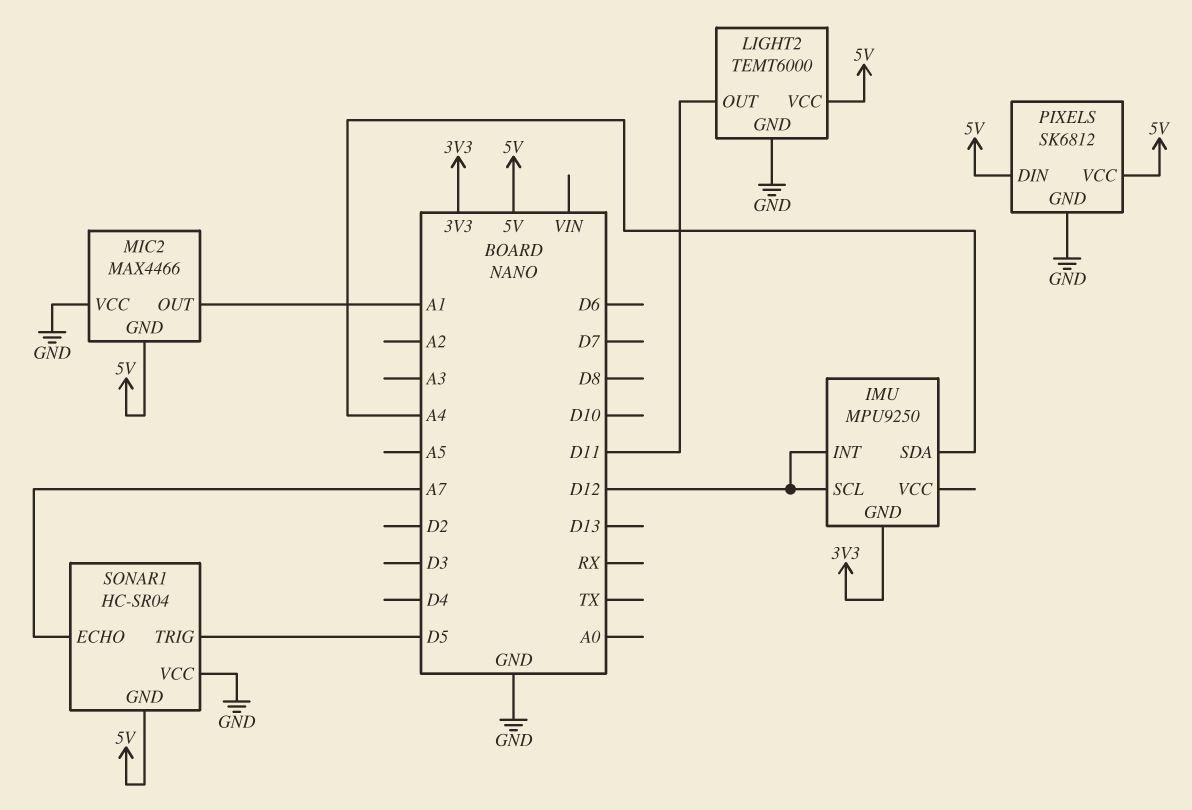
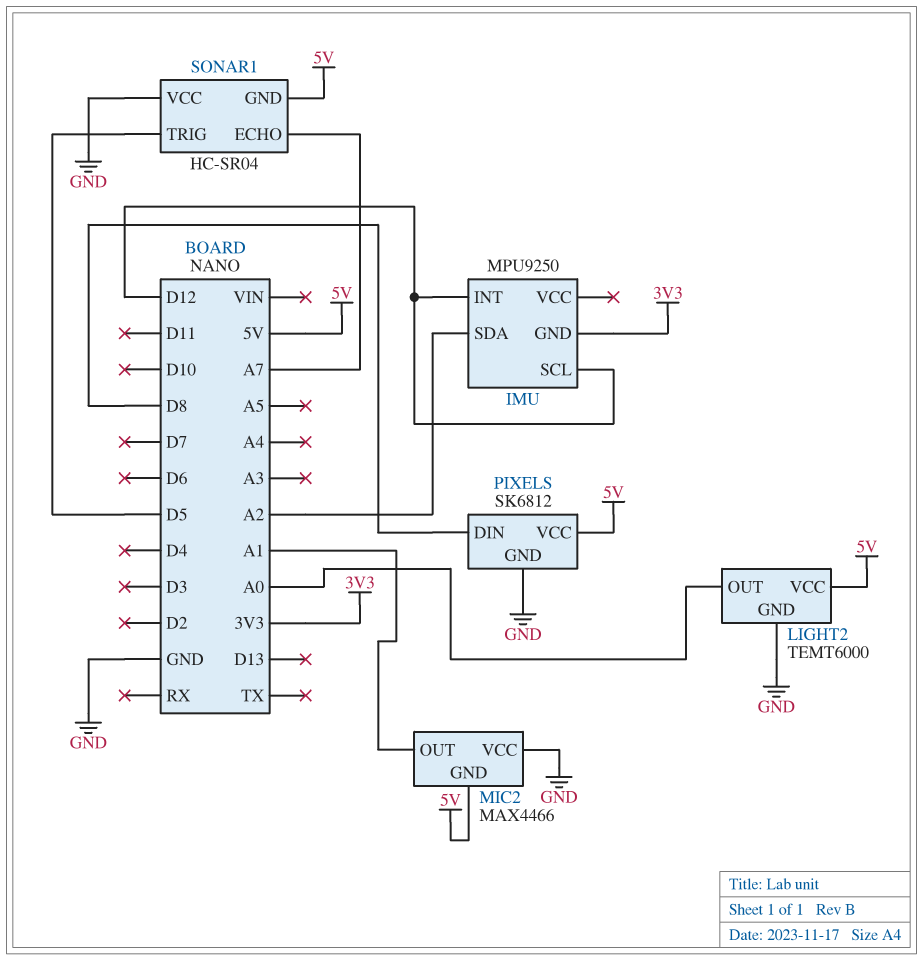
IMU pin SDA: A4 -> A2
LIGHT2 pin OUT: D11 -> A0
PIXELS pin DIN: 5V -> D8

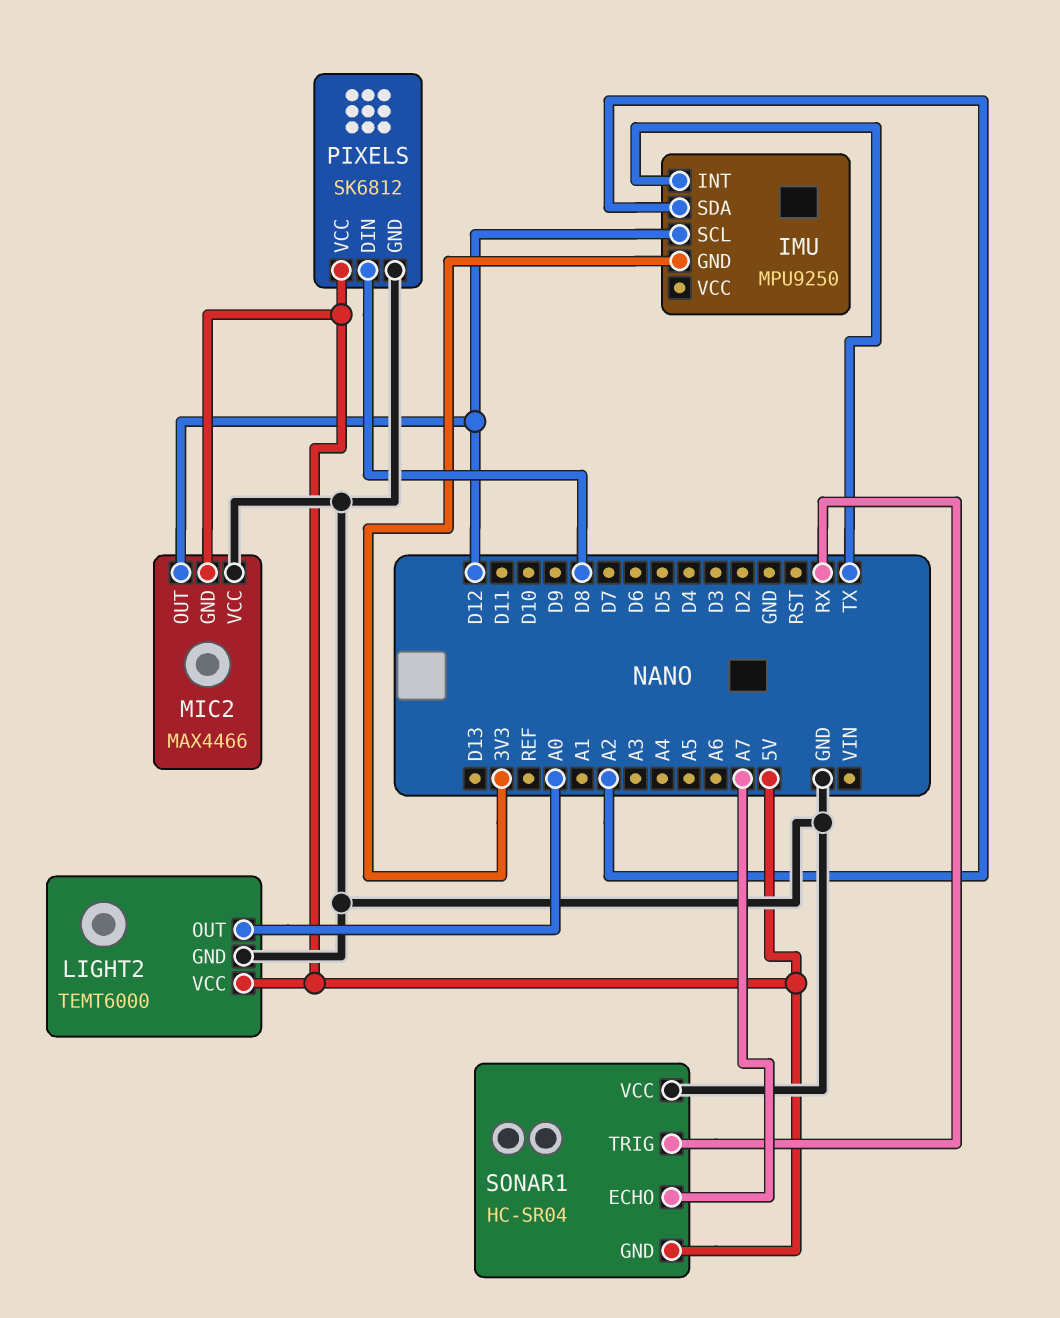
IMU pin INT: D12 -> TX
MIC2 pin OUT: A1 -> D12
SONAR1 pin TRIG: D5 -> RX

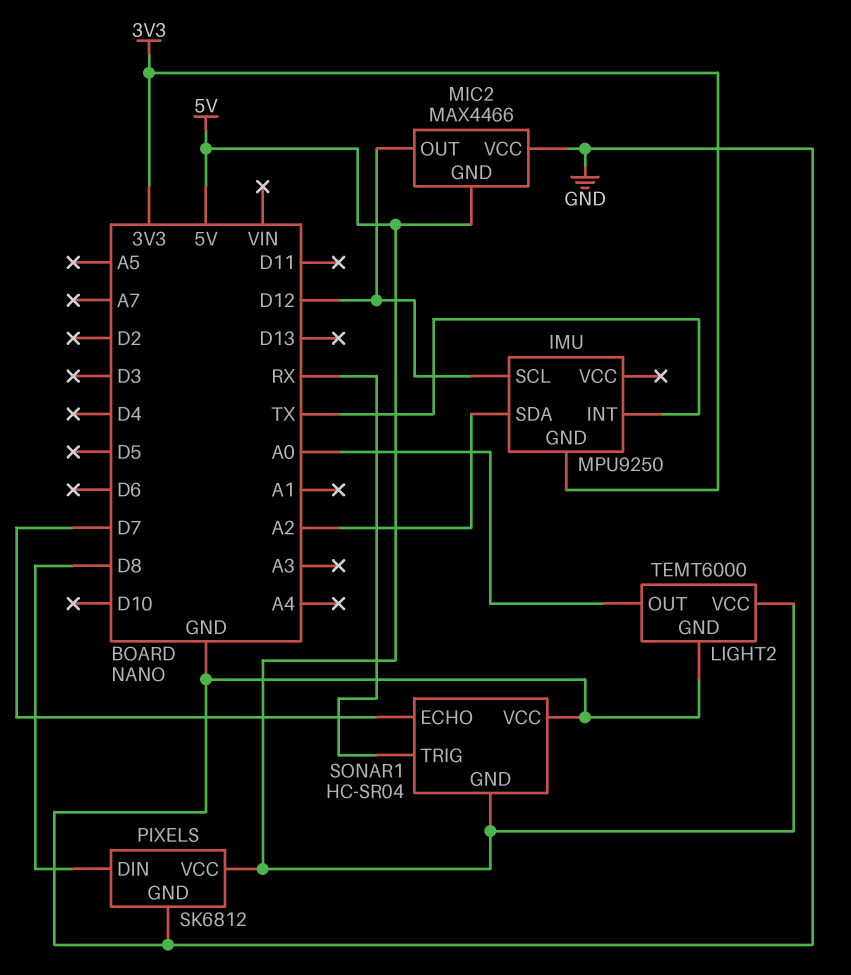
SONAR1 pin ECHO: A7 -> D7

